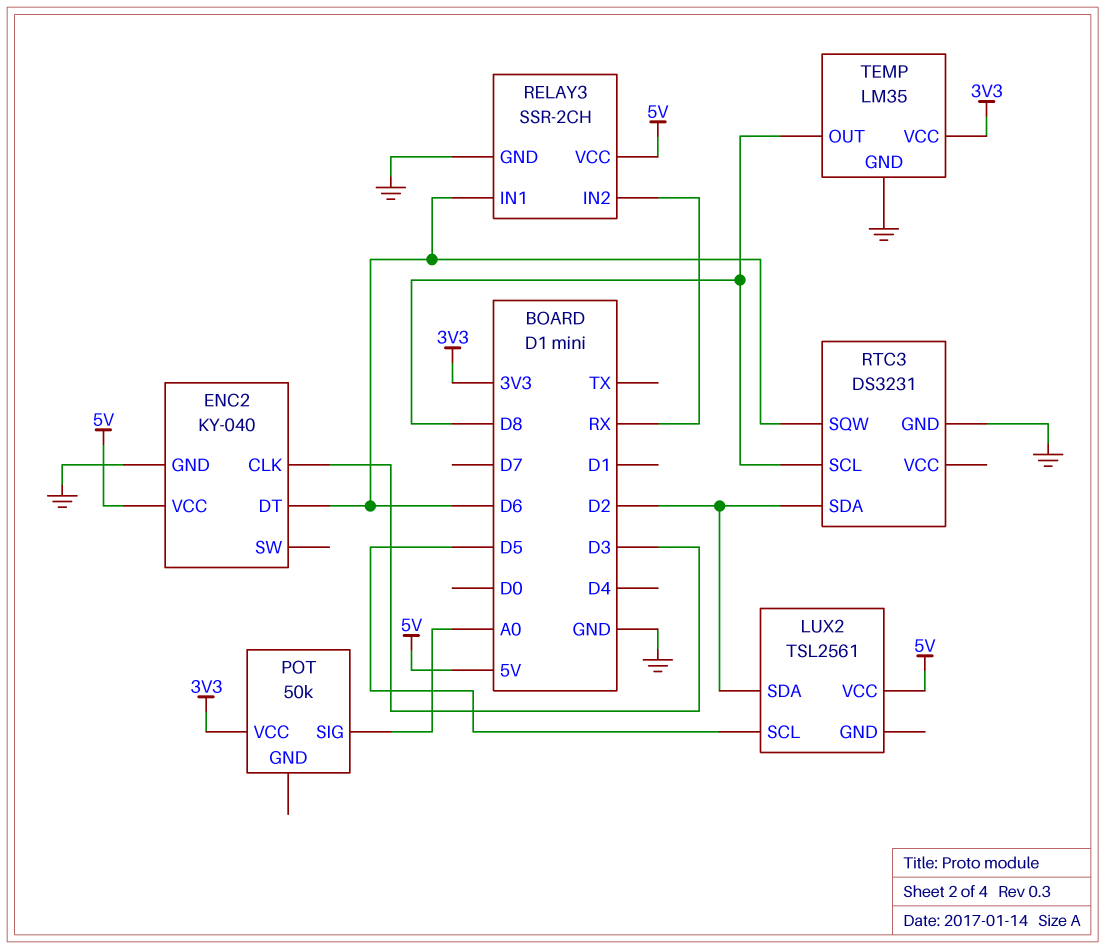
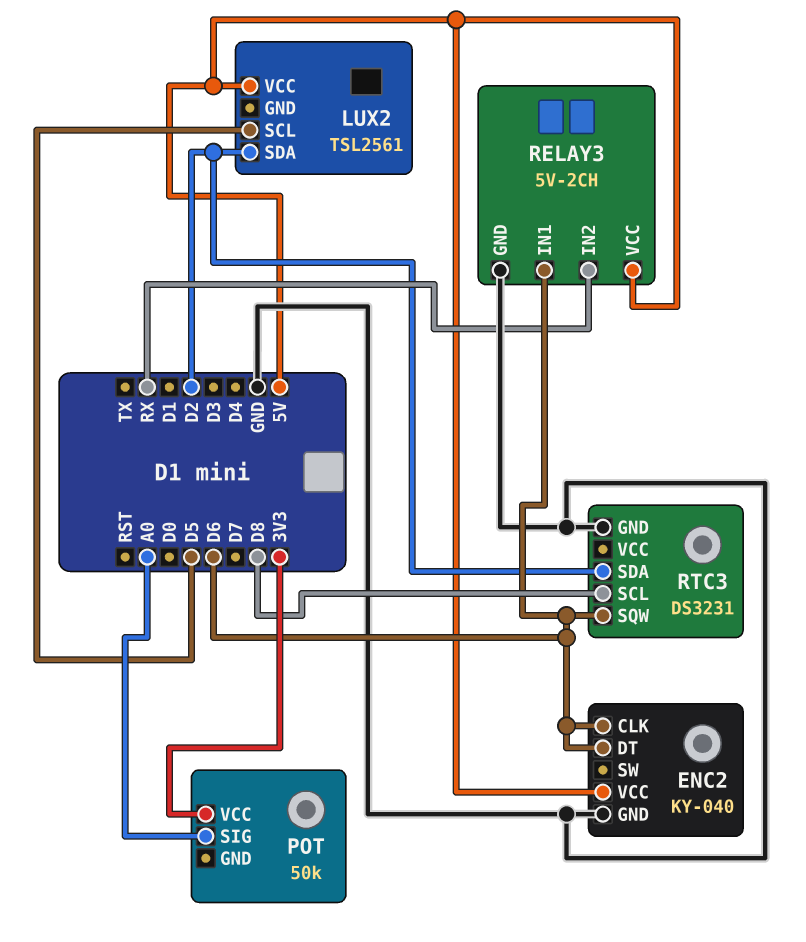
ENC2 pin CLK: D3 -> D6
RELAY3: SSR-2CH -> 5V-2CH
TEMP: LM35 -> none
TEMP pin GND: GND -> none
TEMP pin OUT: D8 -> none
TEMP pin VCC: 3V3 -> none

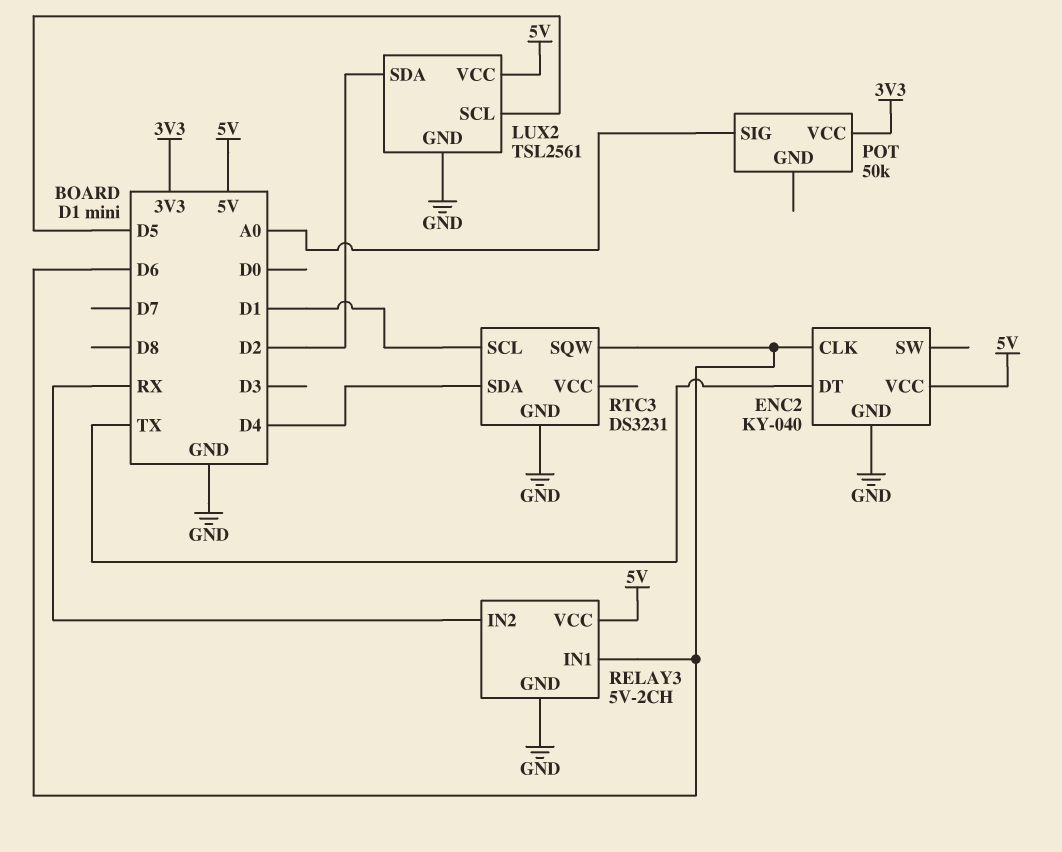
ENC2 pin DT: D6 -> TX
LUX2 pin GND: none -> GND
RTC3 pin SCL: D8 -> D1
RTC3 pin SDA: D2 -> D4

